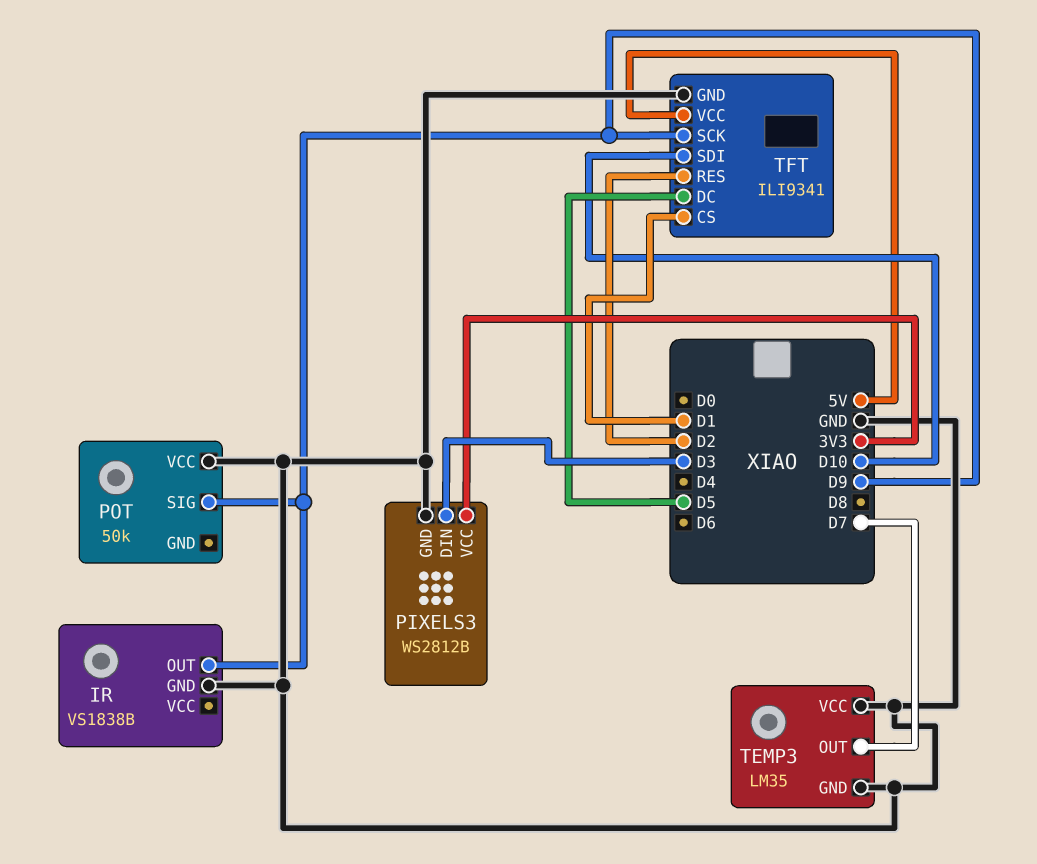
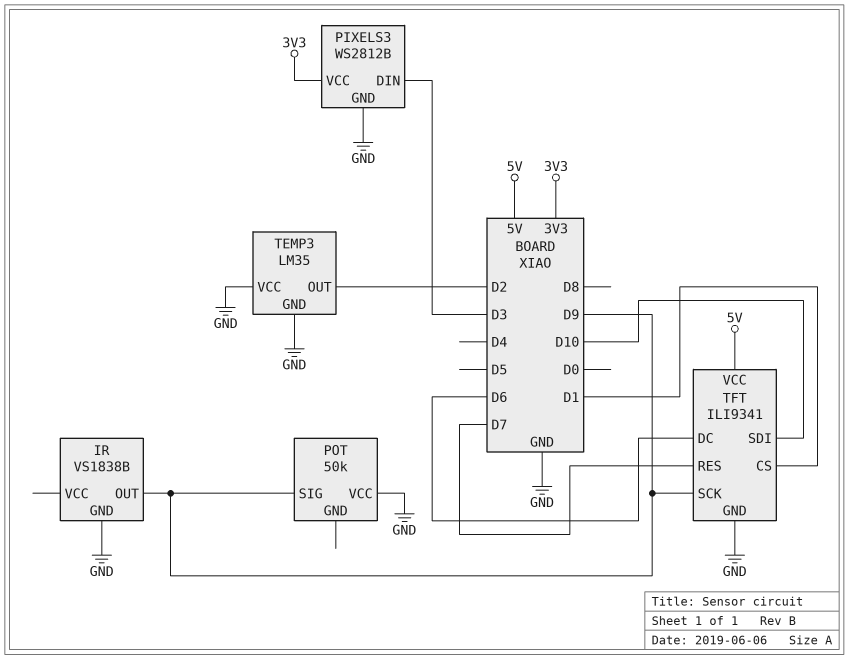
TEMP3 pin OUT: D7 -> D2
TFT pin DC: D5 -> D6
TFT pin RES: D2 -> D7

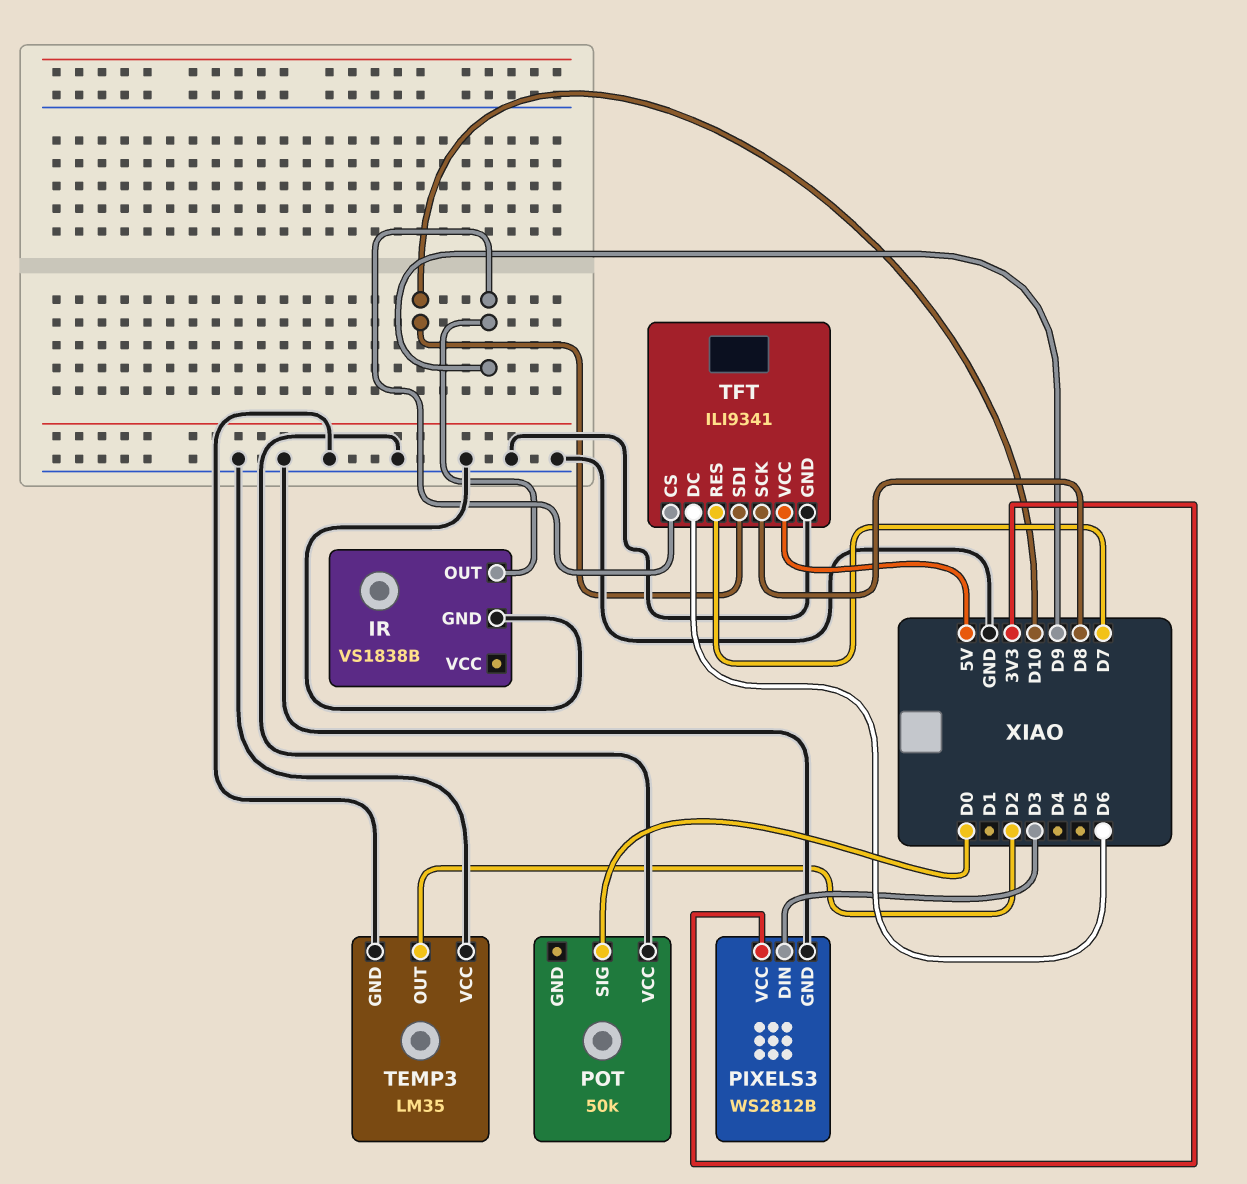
POT pin SIG: D9 -> D0
TFT pin CS: D1 -> D9
TFT pin SCK: D9 -> D8

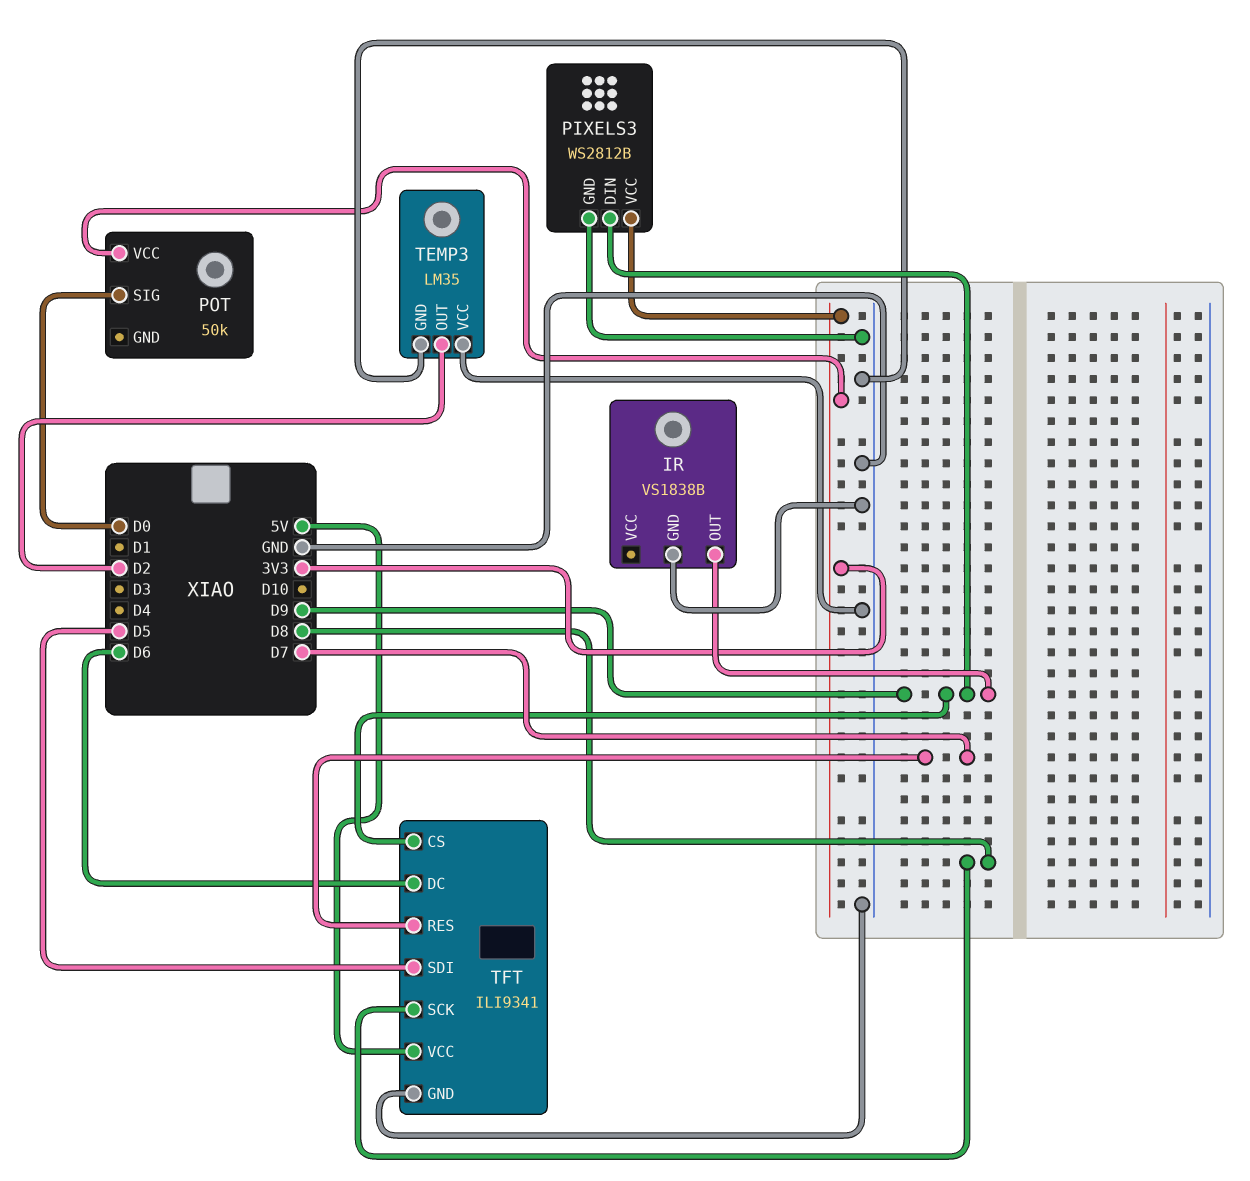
PIXELS3 pin DIN: D3 -> D9
POT pin VCC: GND -> 3V3
TFT pin SDI: D10 -> D5

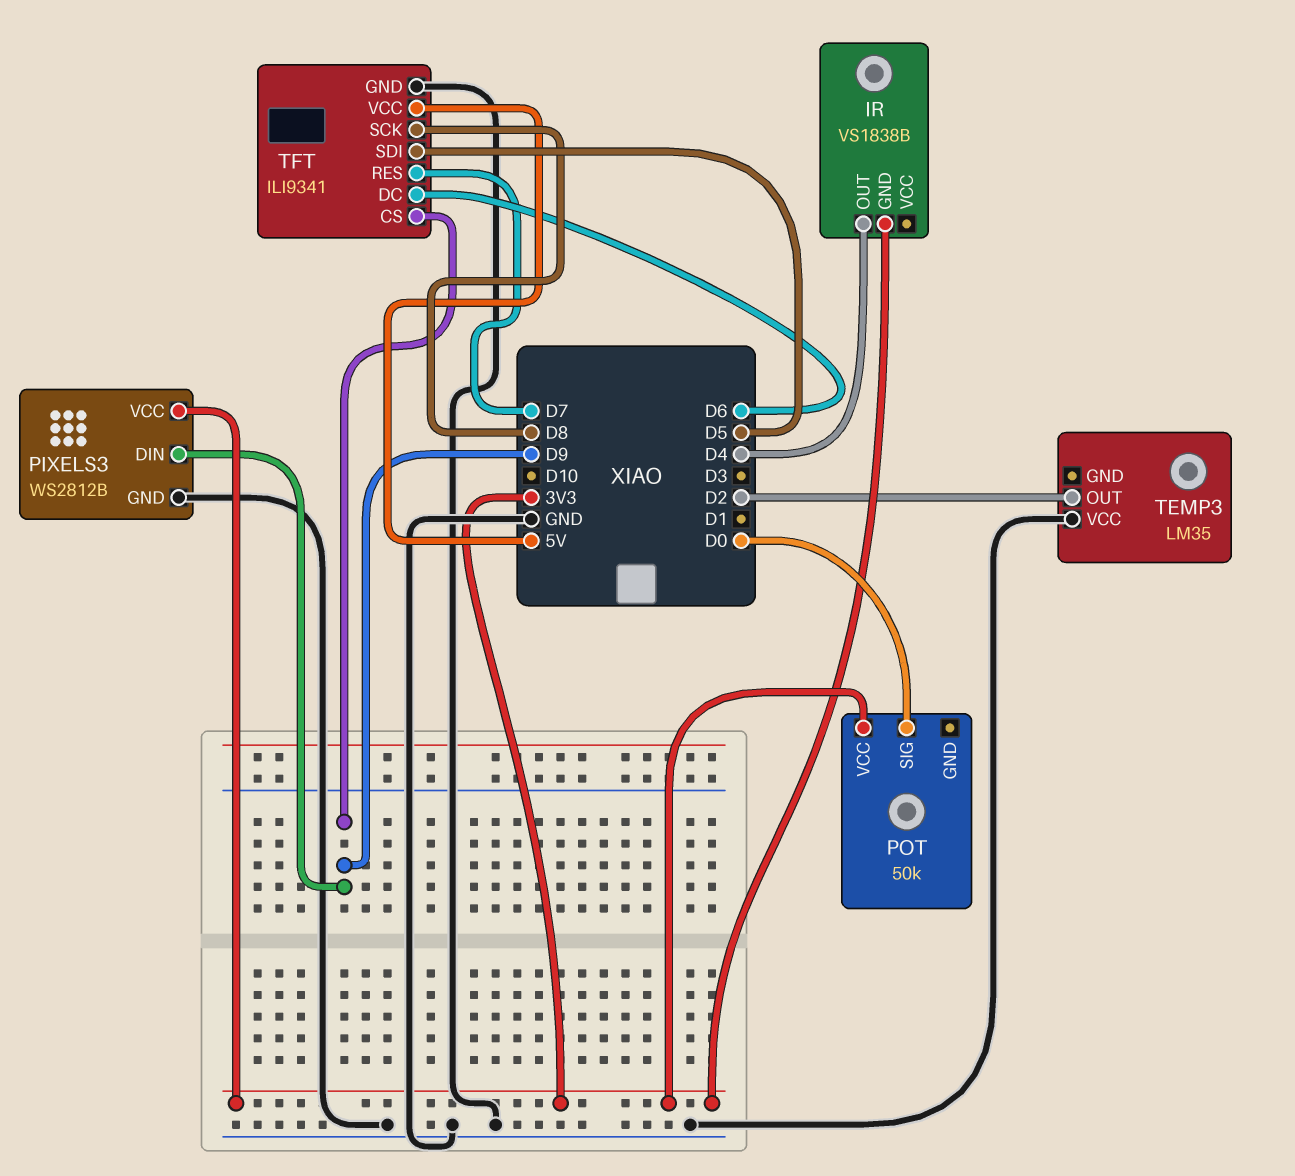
IR pin GND: GND -> 3V3
IR pin OUT: D9 -> D4
TEMP3 pin GND: GND -> none

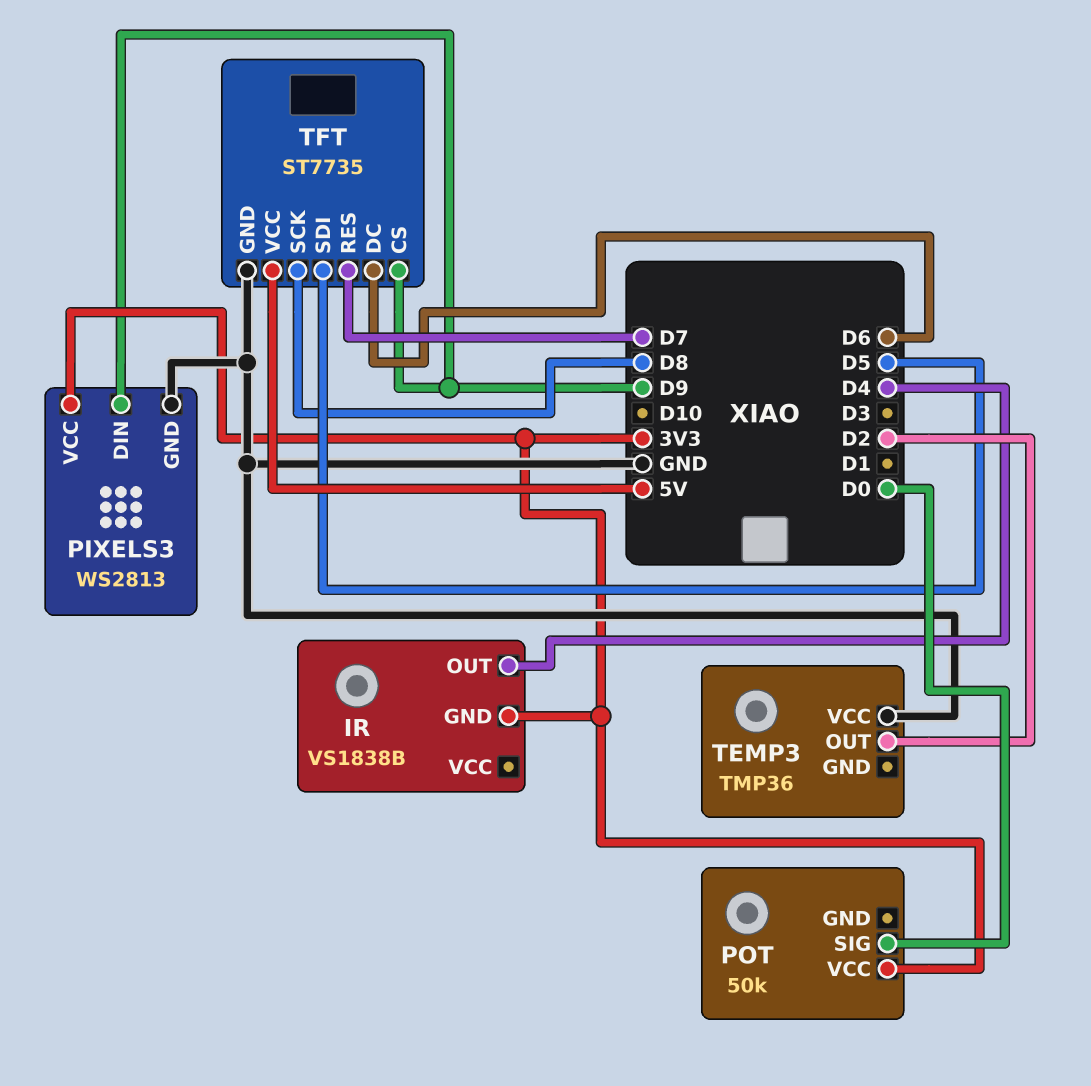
PIXELS3: WS2812B -> WS2813
TEMP3: LM35 -> TMP36
TFT: ILI9341 -> ST7735

